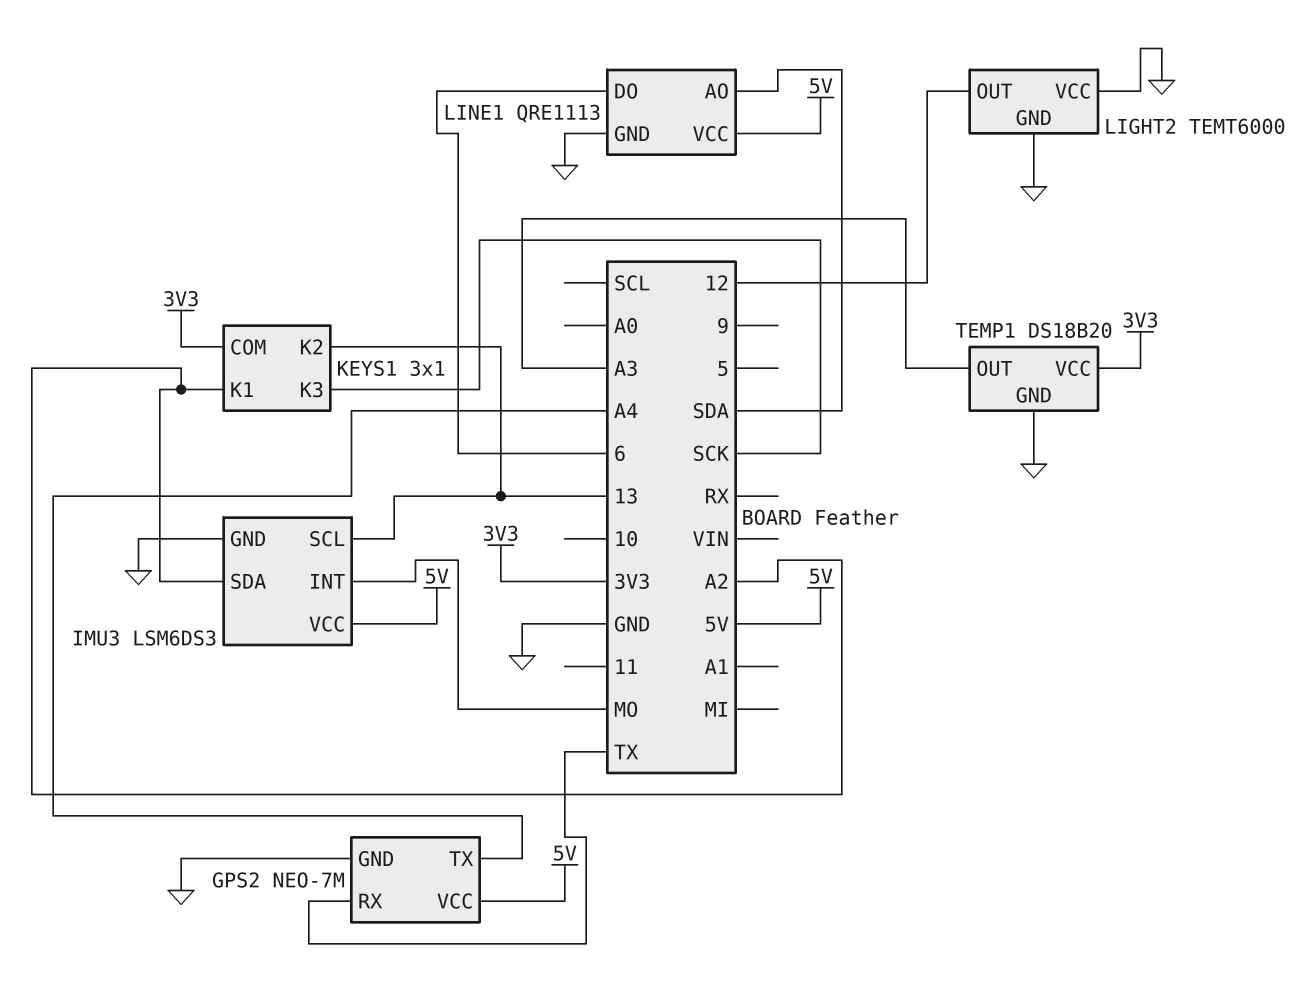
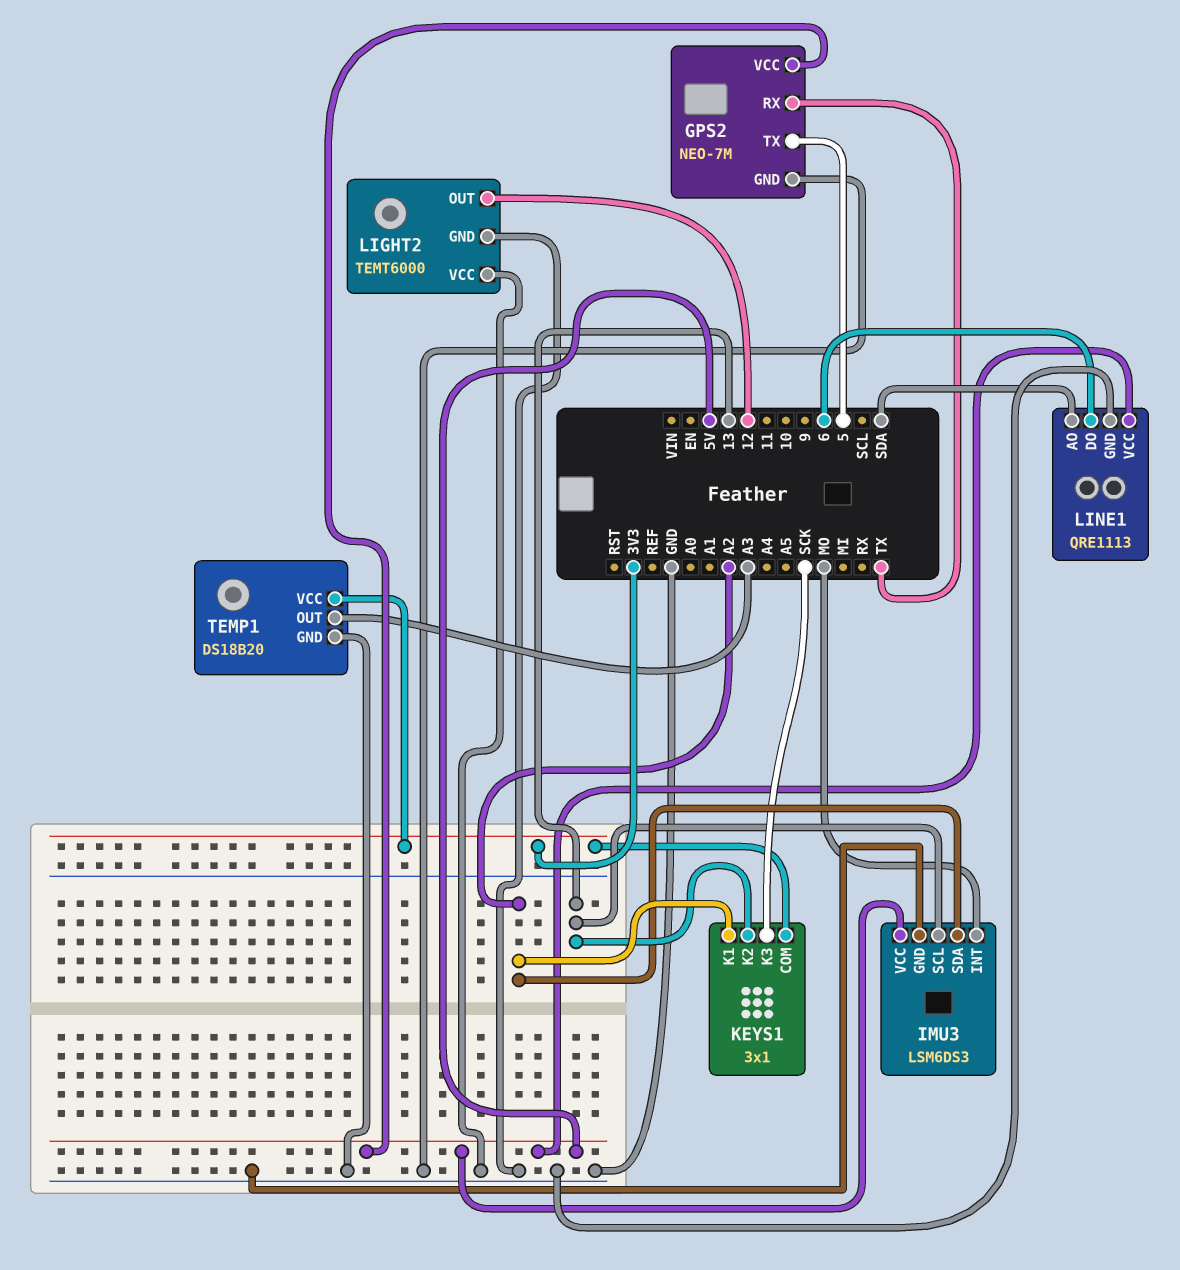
GPS2 pin TX: A4 -> 5

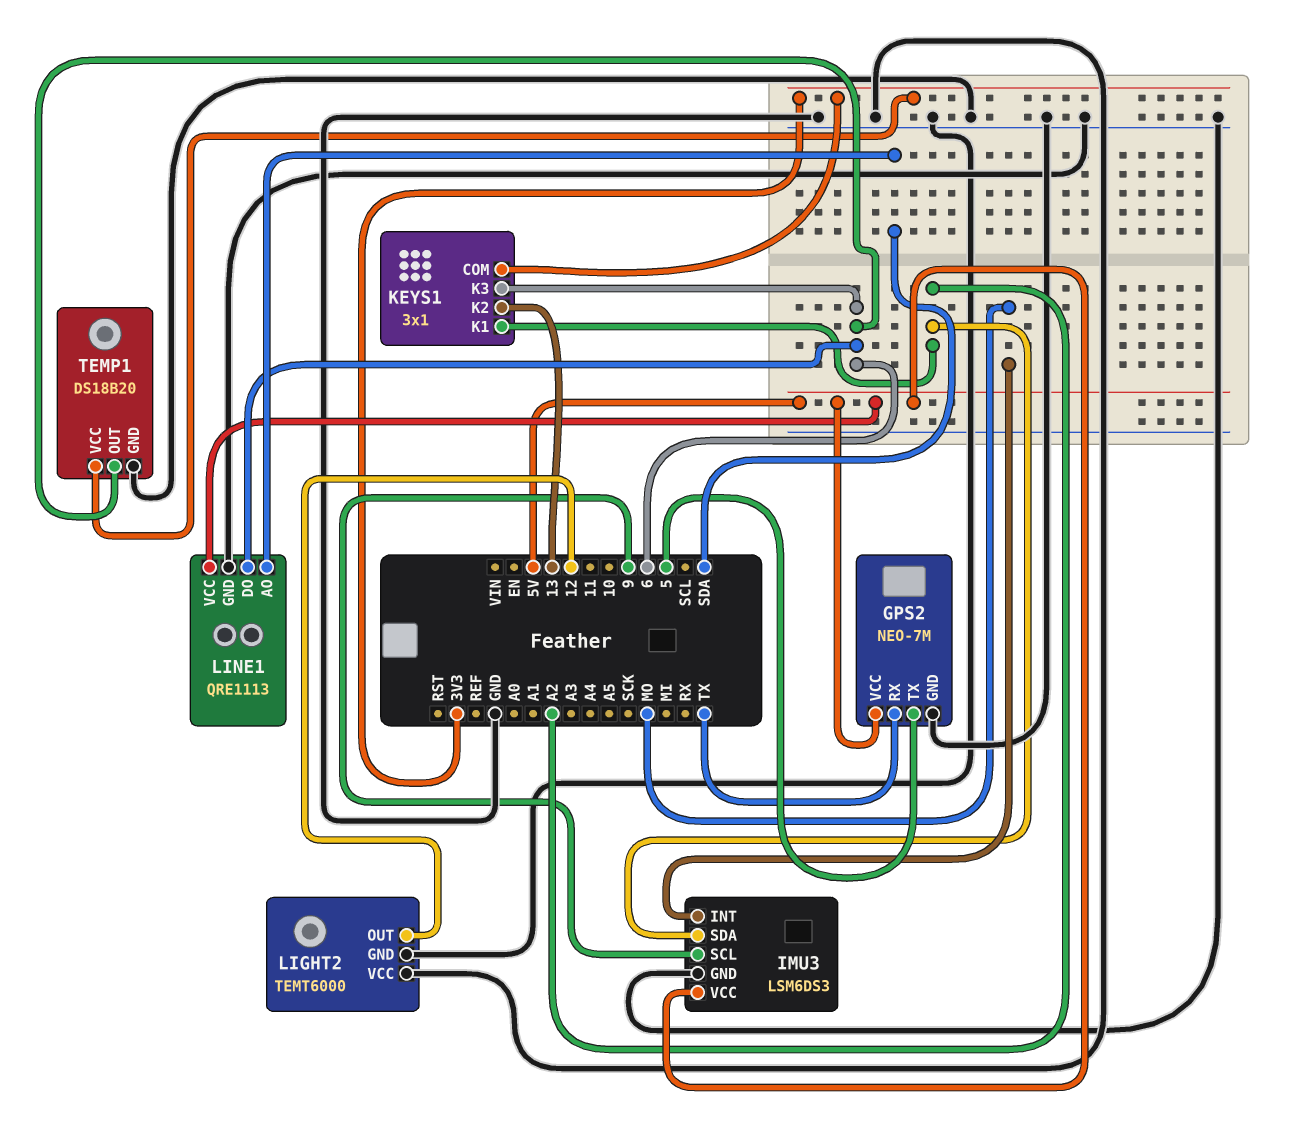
IMU3 pin SCL: 13 -> 9
KEYS1 pin K3: SCK -> 6
TEMP1 pin OUT: A3 -> 6

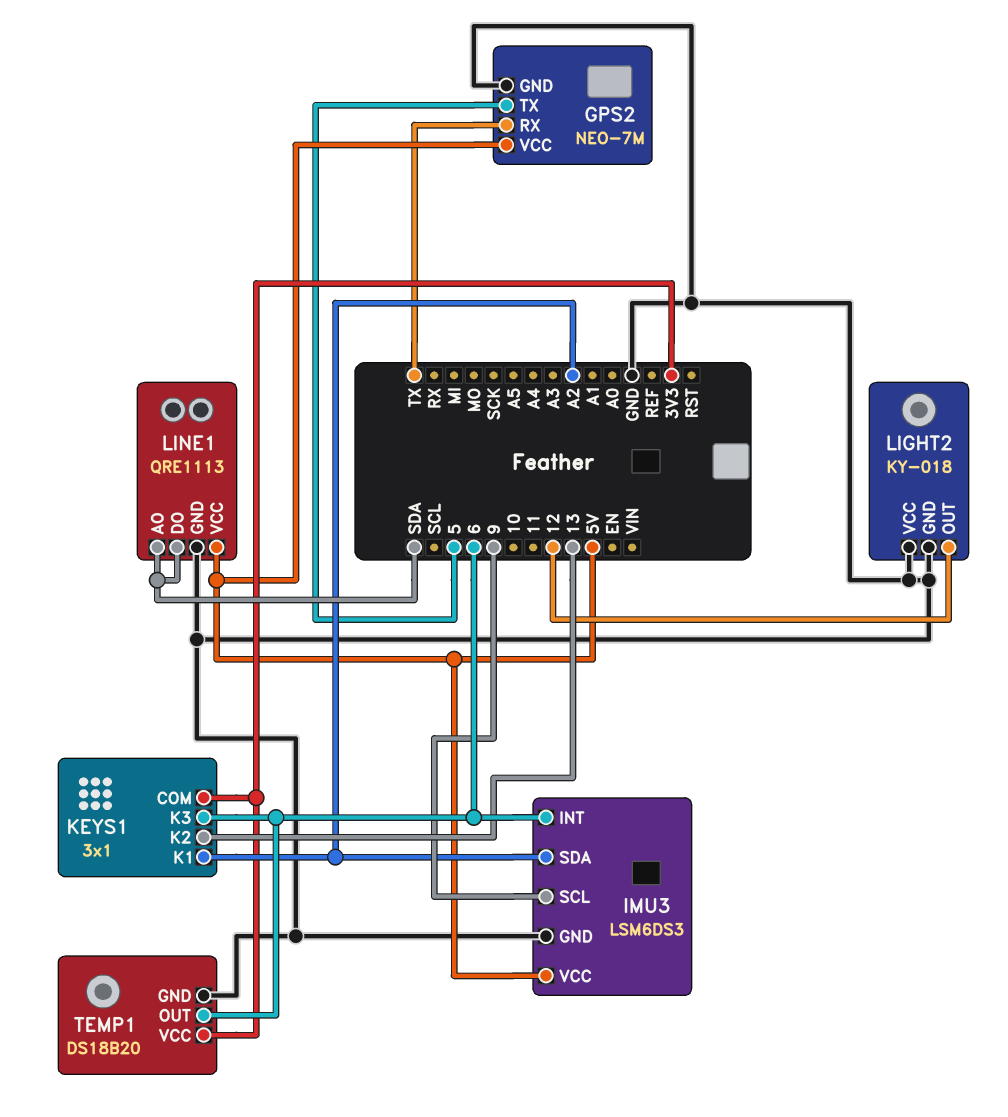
IMU3 pin INT: MO -> 6
LIGHT2: TEMT6000 -> KY-018
LINE1 pin DO: 6 -> SDA

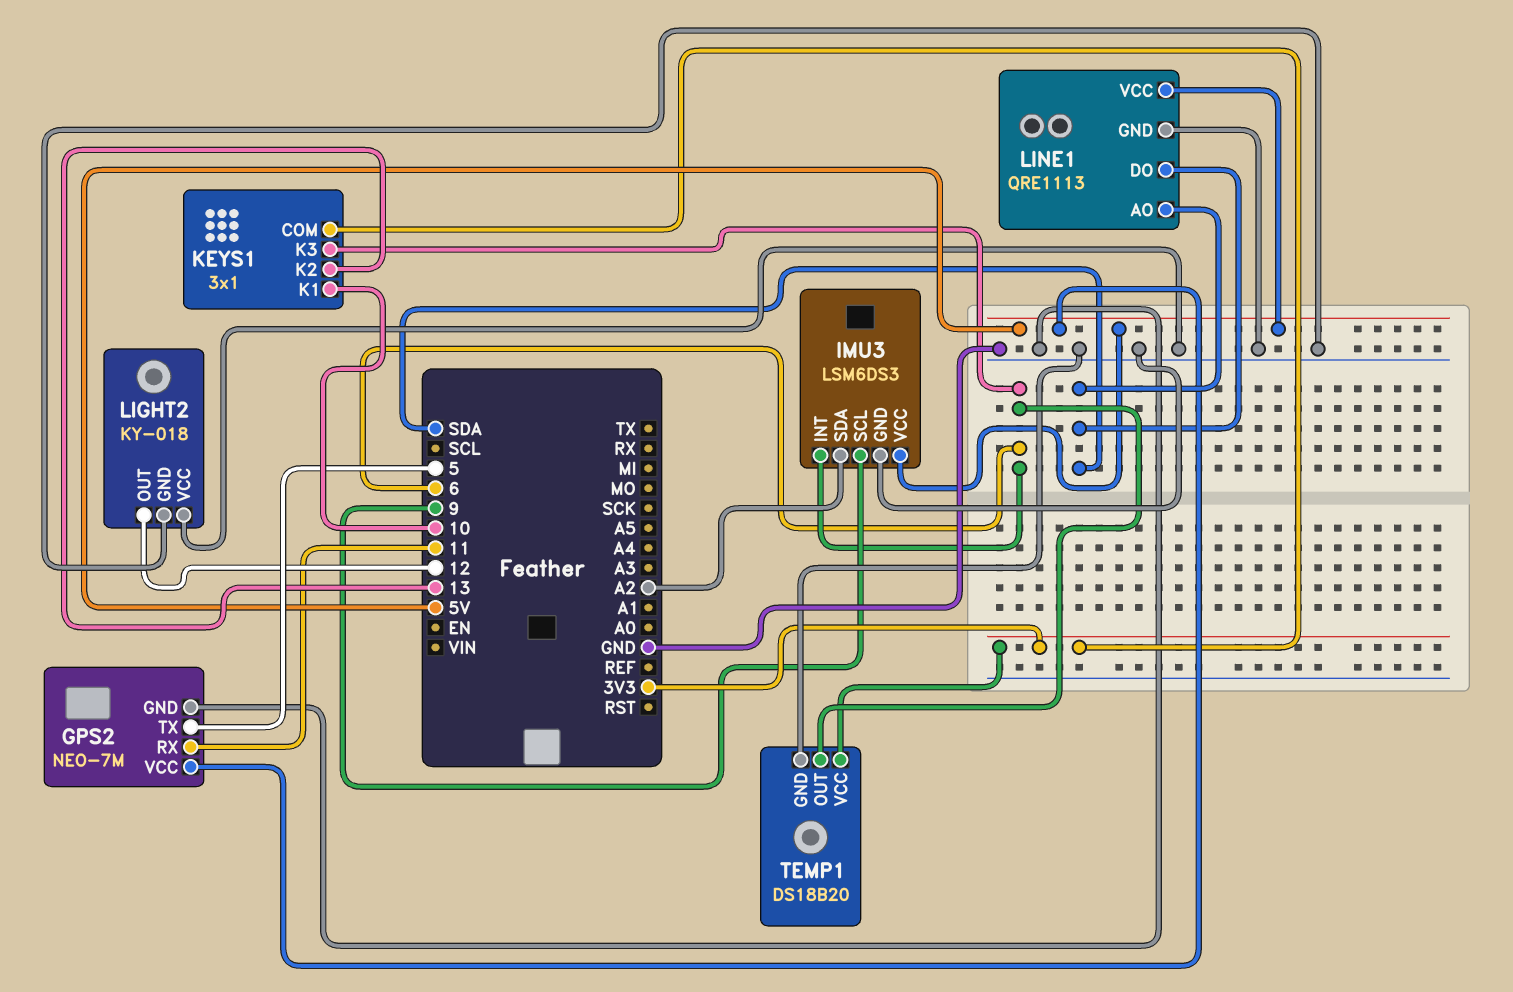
GPS2 pin RX: TX -> 11
KEYS1 pin K1: A2 -> 10

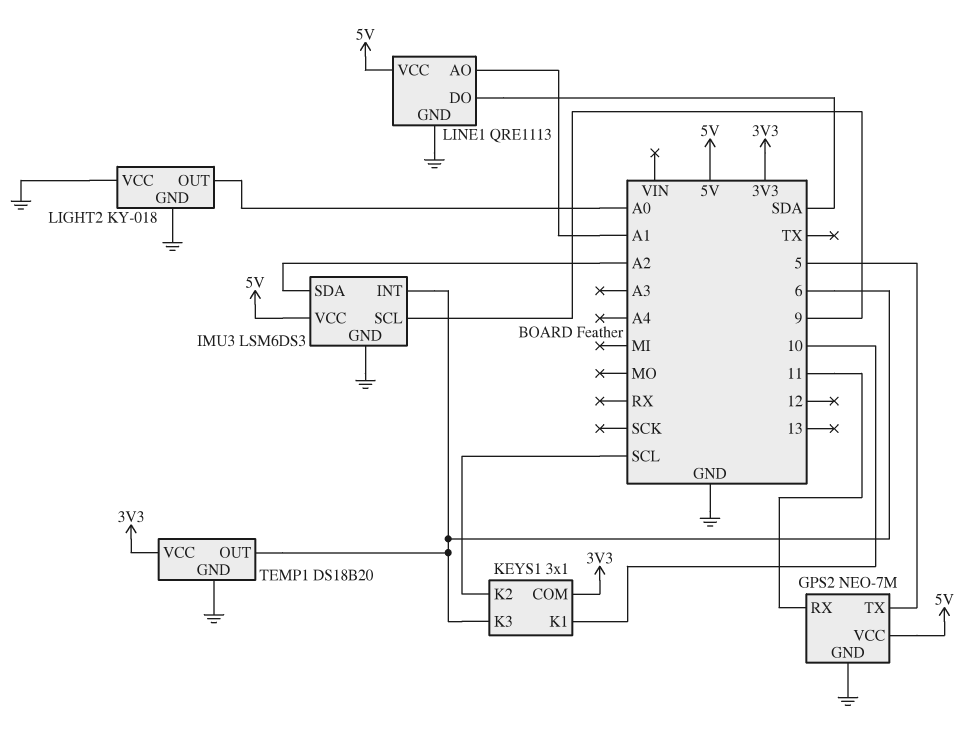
KEYS1 pin K2: 13 -> SCL
LIGHT2 pin OUT: 12 -> A0
LINE1 pin AO: SDA -> A1

